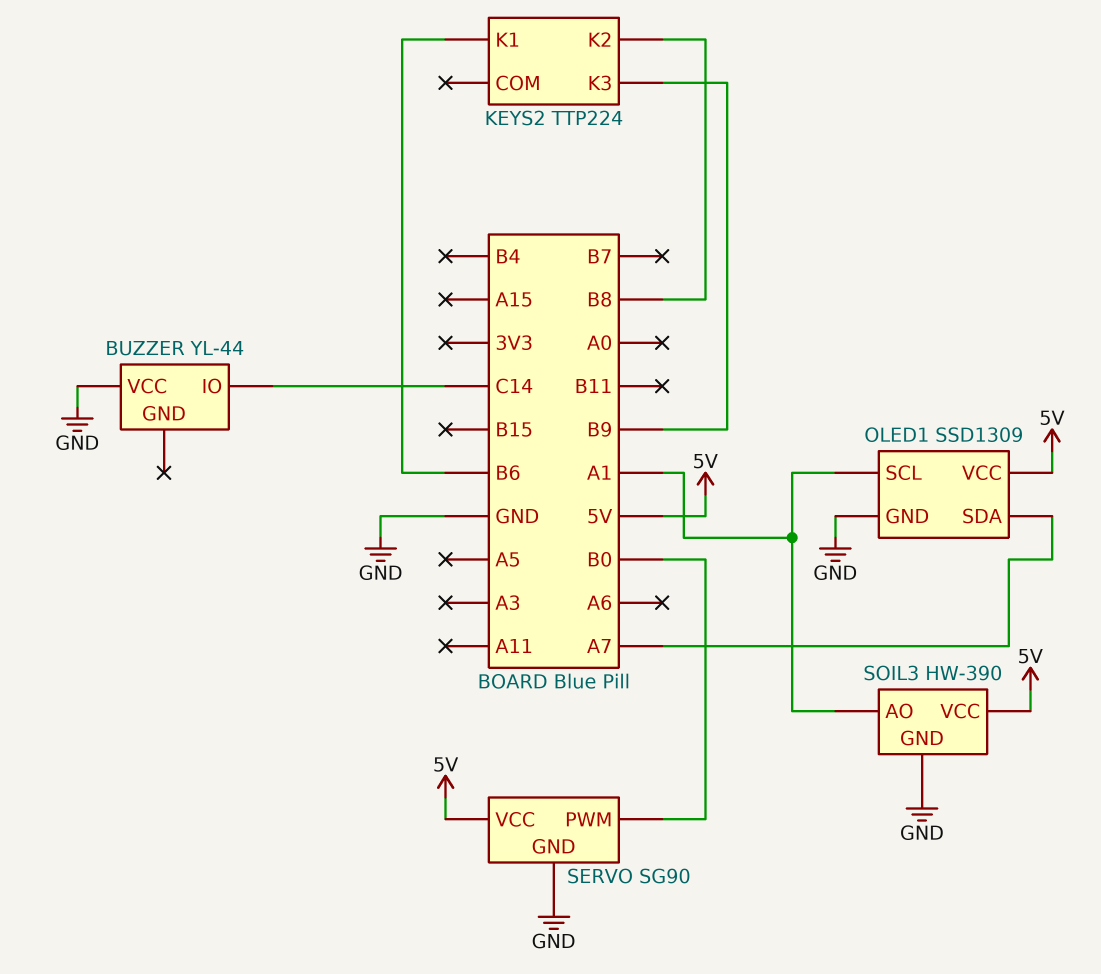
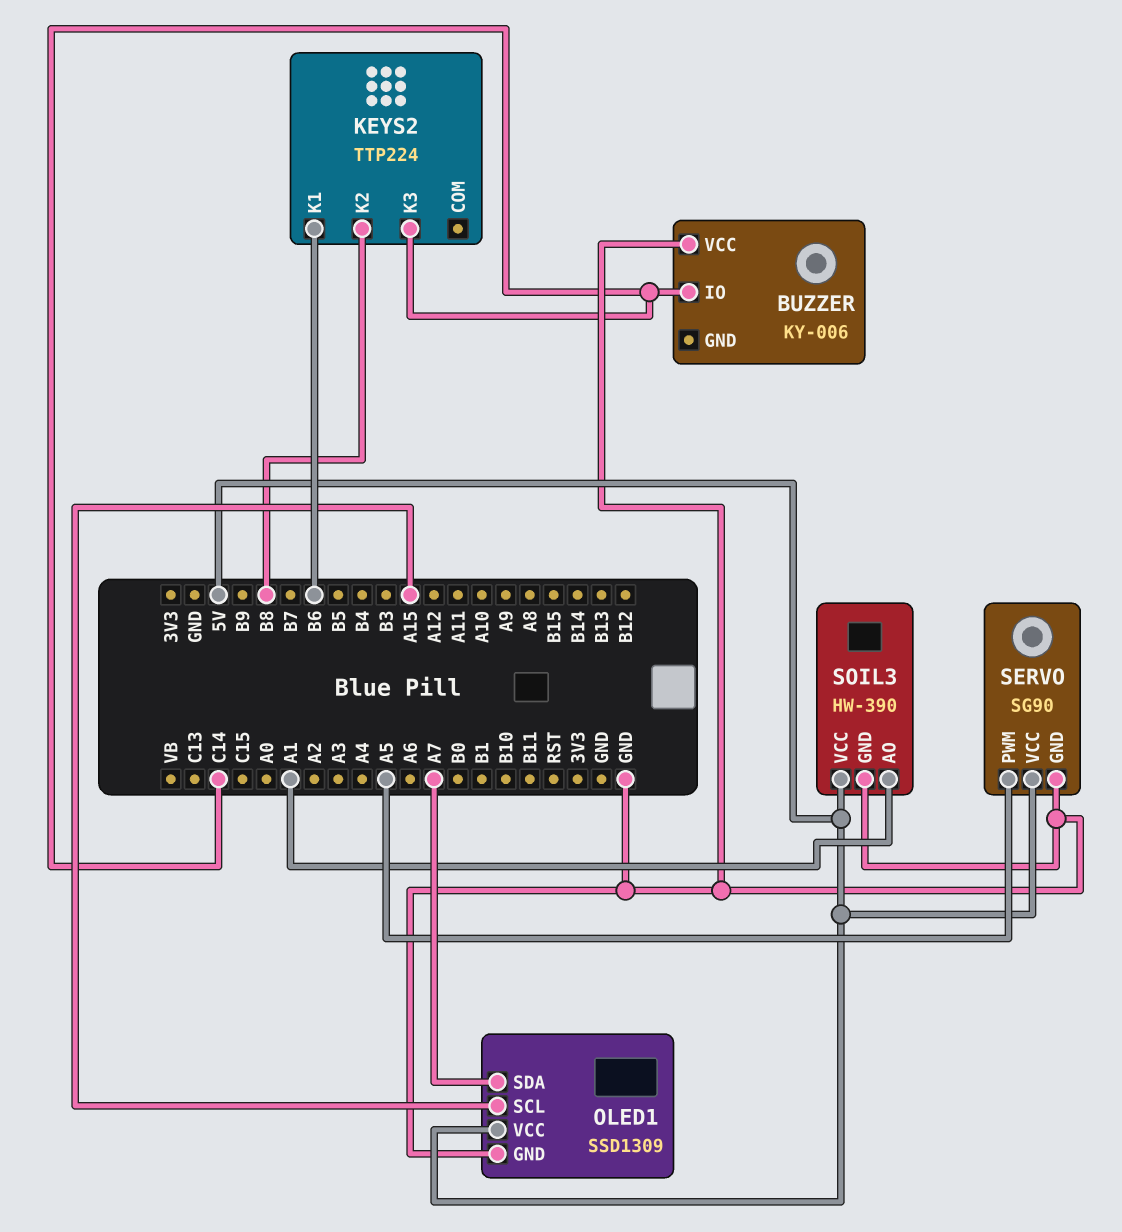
BUZZER: YL-44 -> KY-006
KEYS2 pin K3: B9 -> C14
OLED1 pin SCL: A1 -> A15
SERVO pin PWM: B0 -> A5

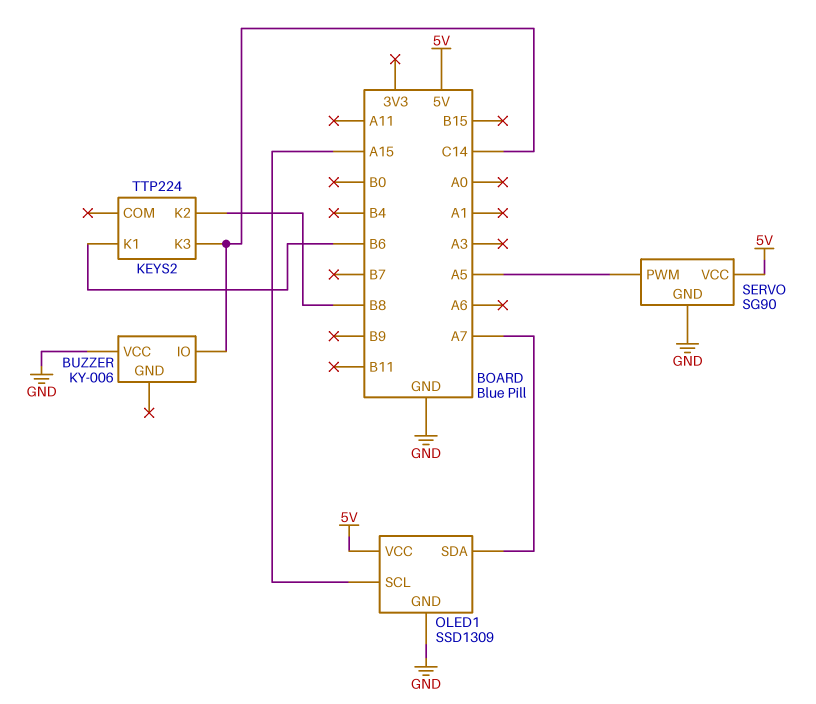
SOIL3: HW-390 -> none
SOIL3 pin AO: A1 -> none
SOIL3 pin GND: GND -> none
SOIL3 pin VCC: 5V -> none

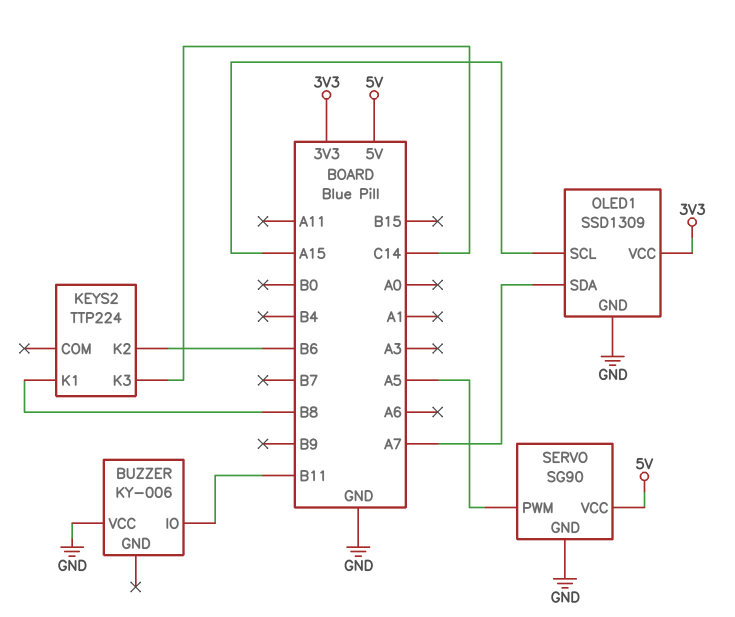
BUZZER pin IO: C14 -> B11
KEYS2 pin K1: B6 -> B8
KEYS2 pin K2: B8 -> B6
OLED1 pin VCC: 5V -> 3V3

